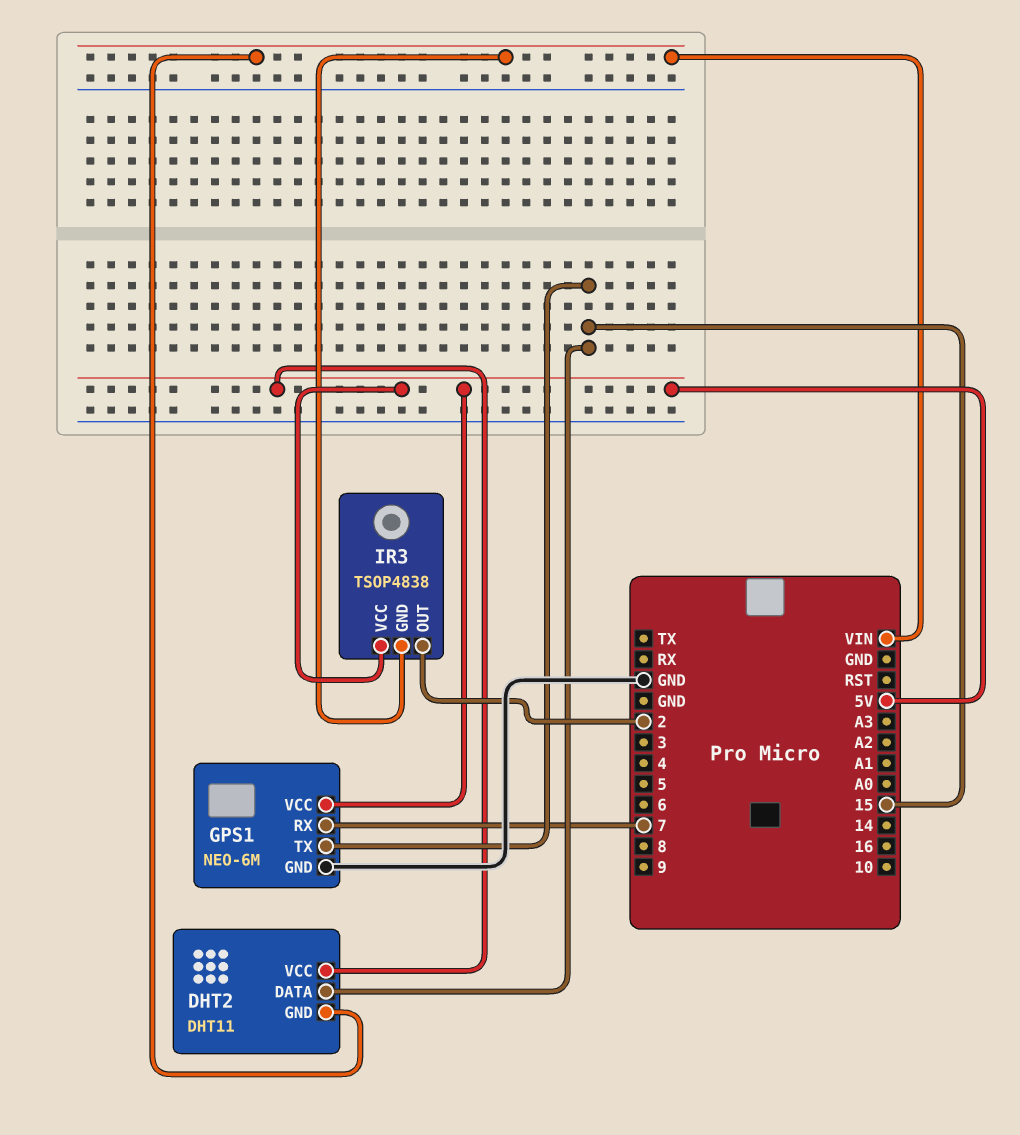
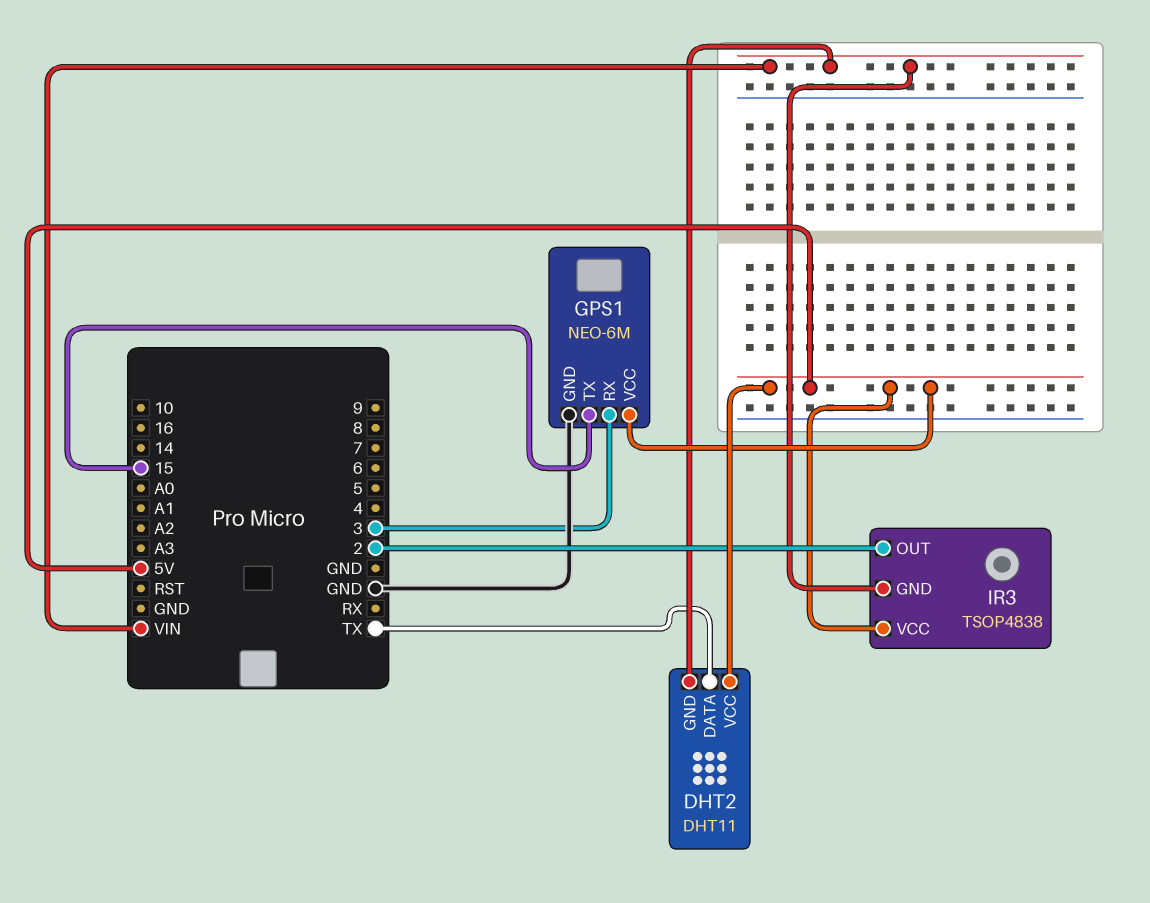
DHT2 pin DATA: 15 -> TX
GPS1 pin RX: 7 -> 3

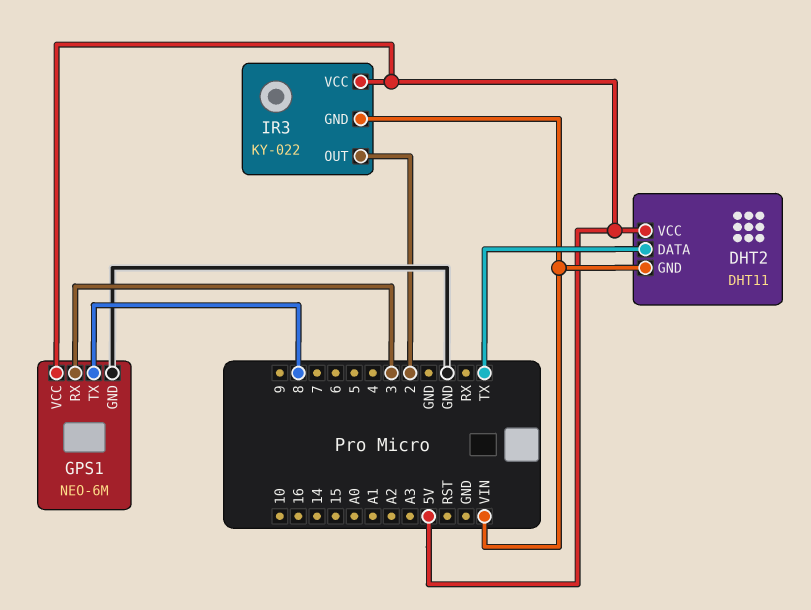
GPS1 pin TX: 15 -> 8
IR3: TSOP4838 -> KY-022

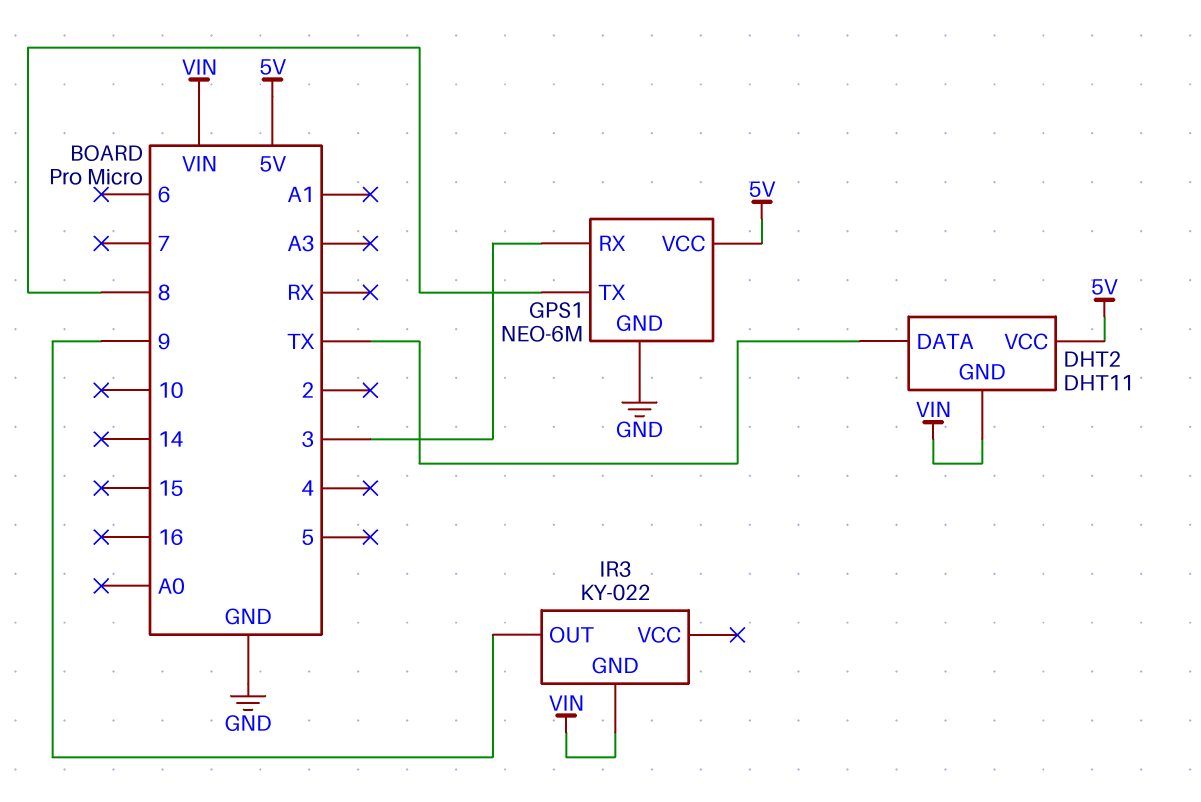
IR3 pin OUT: 2 -> 9
IR3 pin VCC: 5V -> none

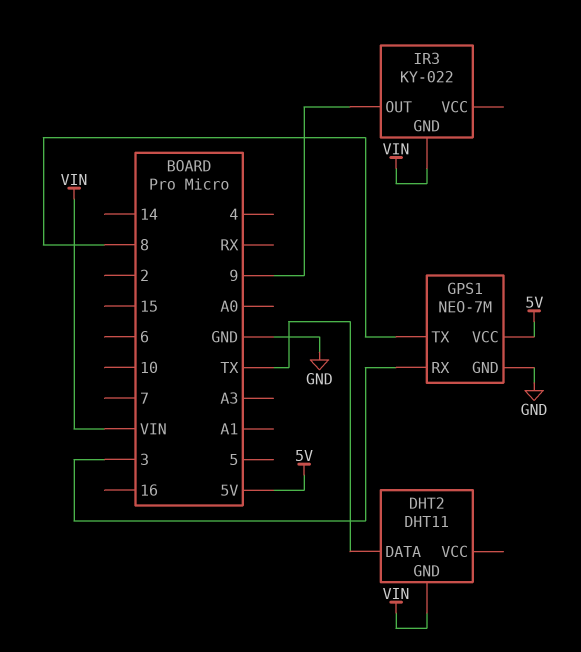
DHT2 pin VCC: 5V -> none
GPS1: NEO-6M -> NEO-7M

